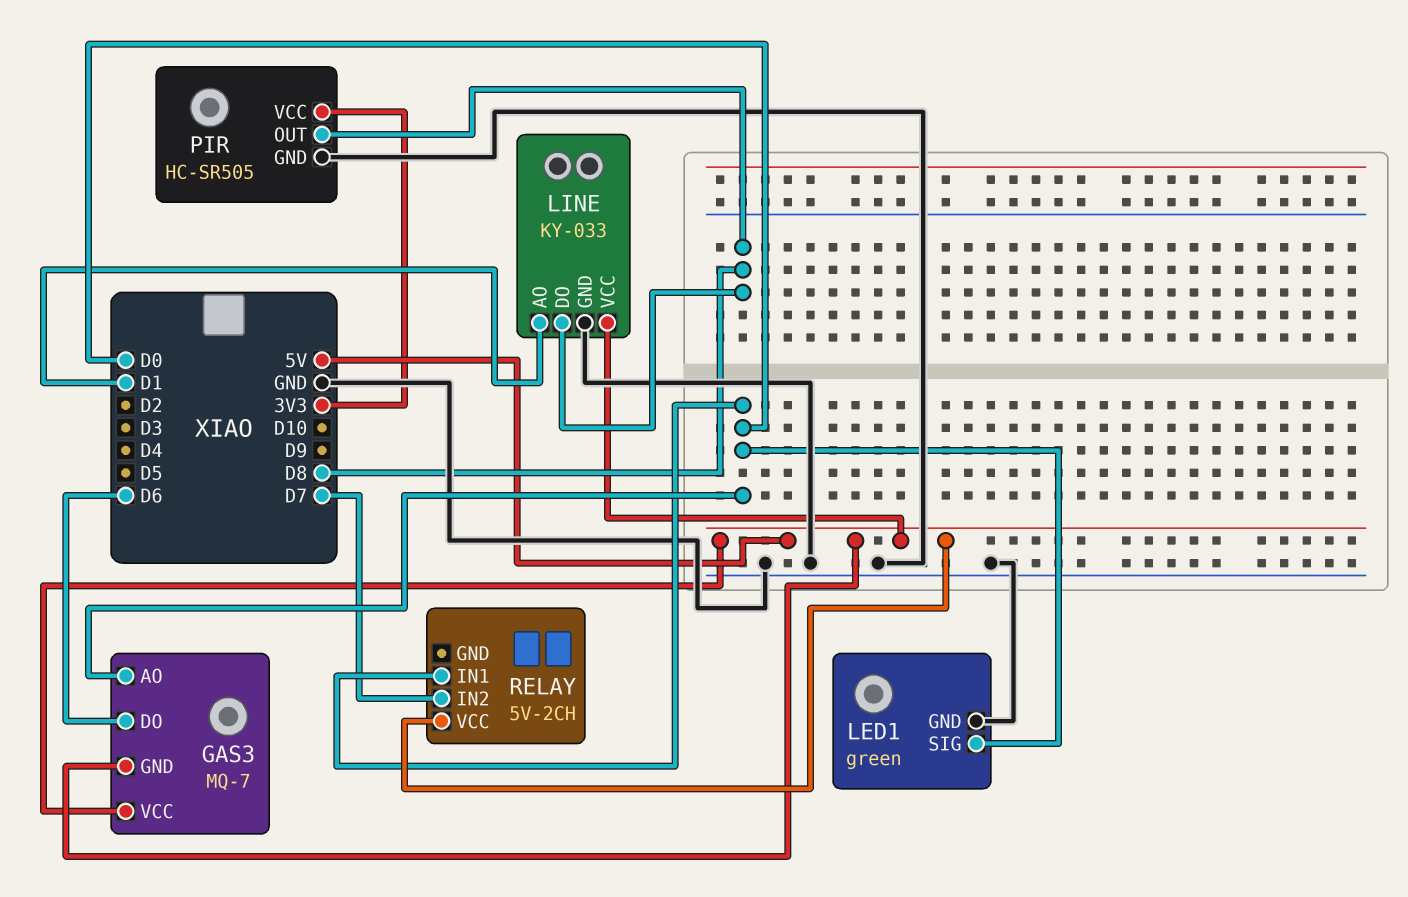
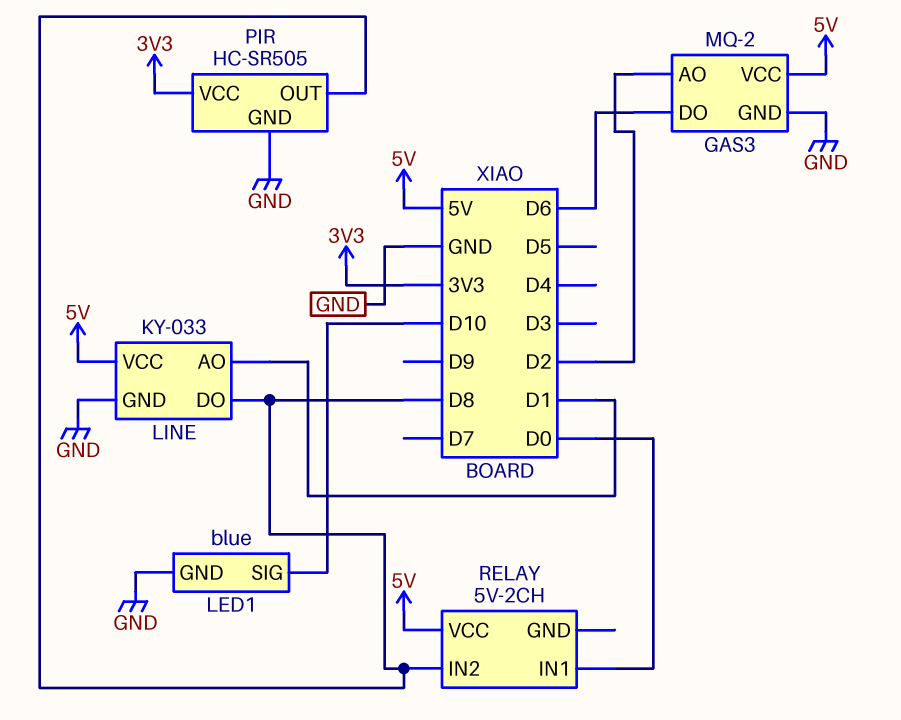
GAS3: MQ-7 -> MQ-2
GAS3 pin AO: D0 -> D2
GAS3 pin GND: 5V -> GND
LED1: green -> blue
LED1 pin SIG: D0 -> D10
RELAY pin IN2: D7 -> D8

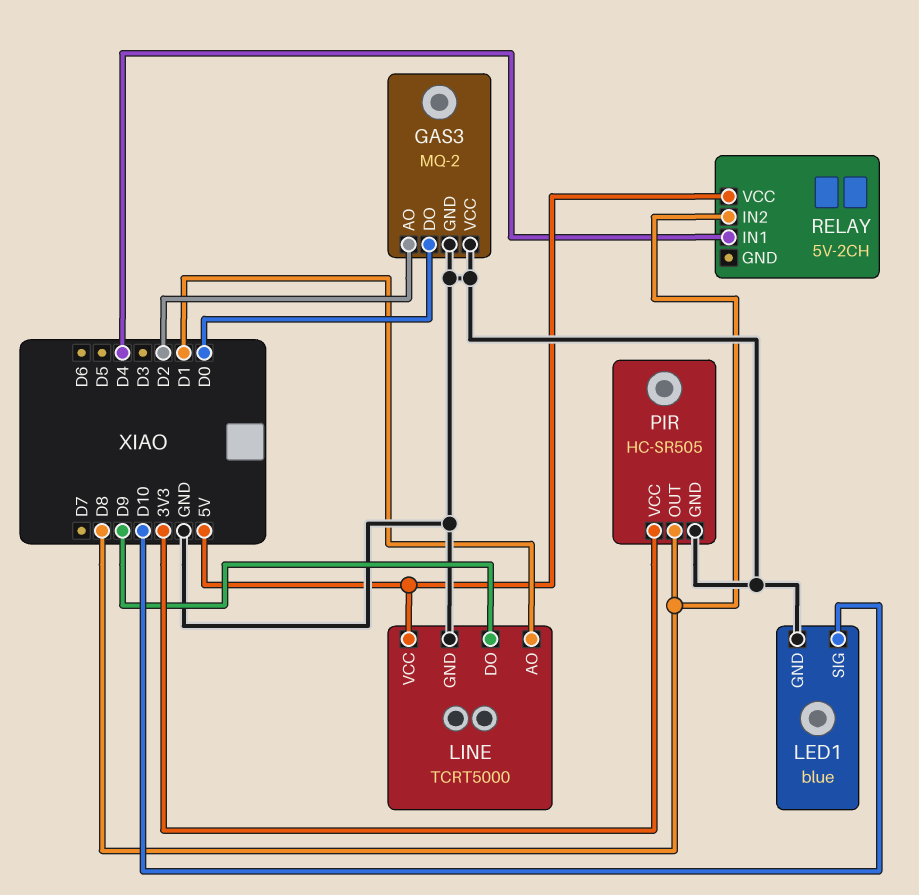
GAS3 pin DO: D6 -> D0
GAS3 pin VCC: 5V -> GND
LINE: KY-033 -> TCRT5000
LINE pin DO: D8 -> D9
RELAY pin IN1: D0 -> D4

